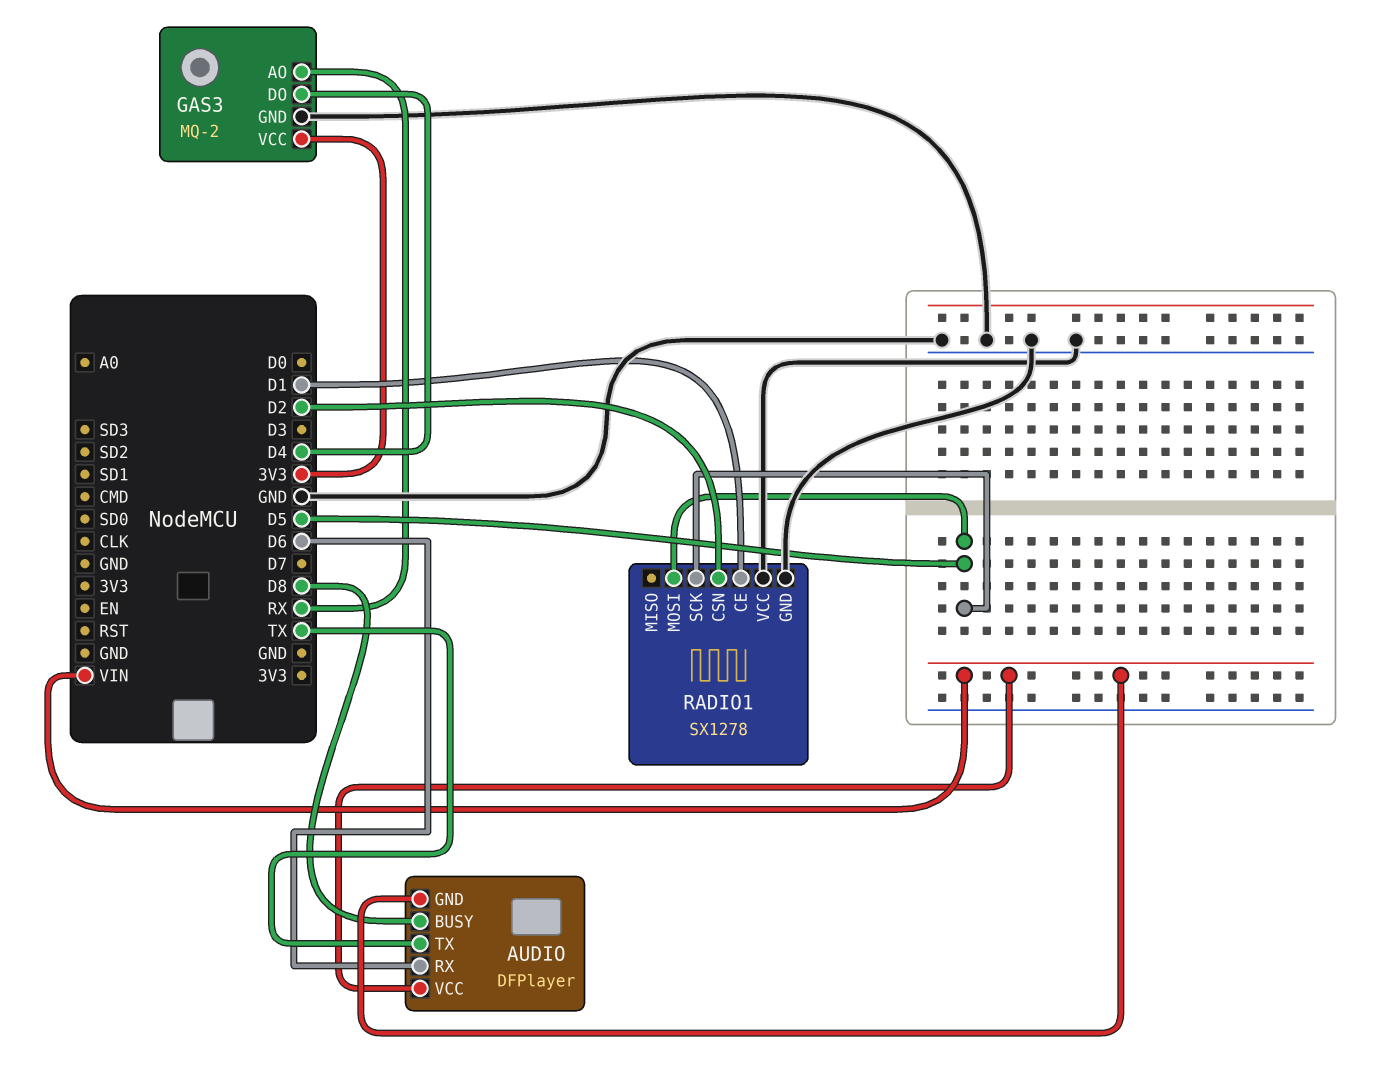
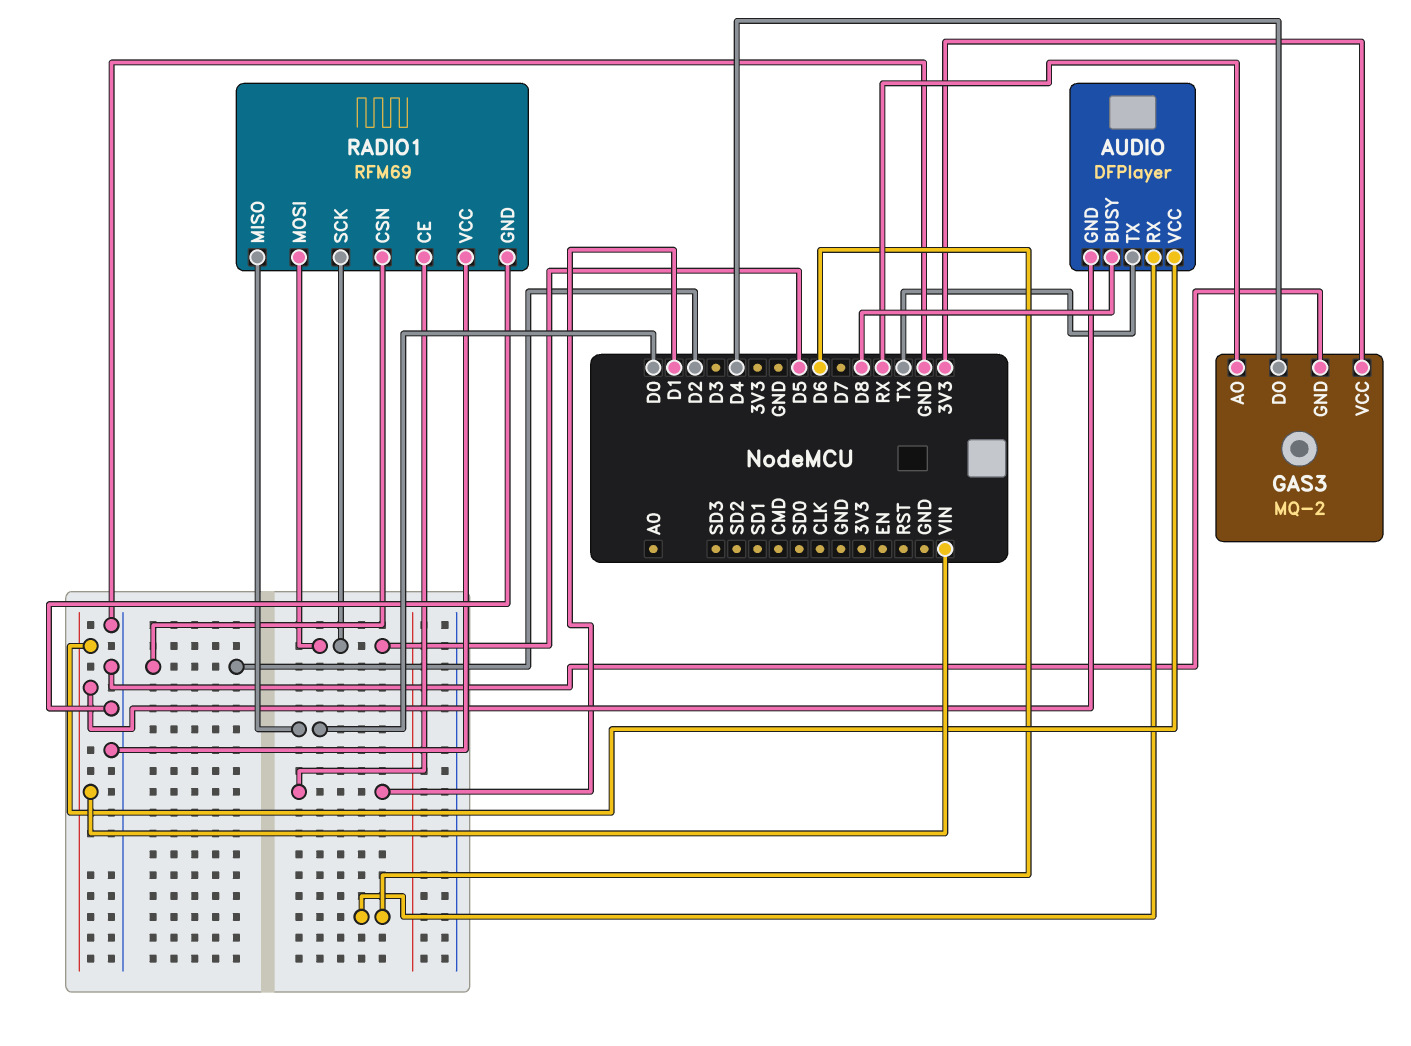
RADIO1: SX1278 -> RFM69
RADIO1 pin MISO: none -> D0

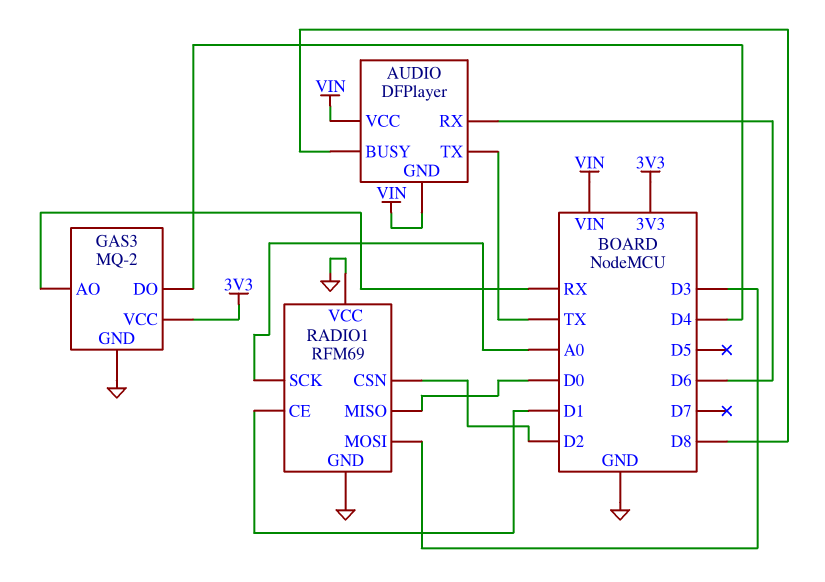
RADIO1 pin MOSI: D5 -> D3
RADIO1 pin SCK: D5 -> A0

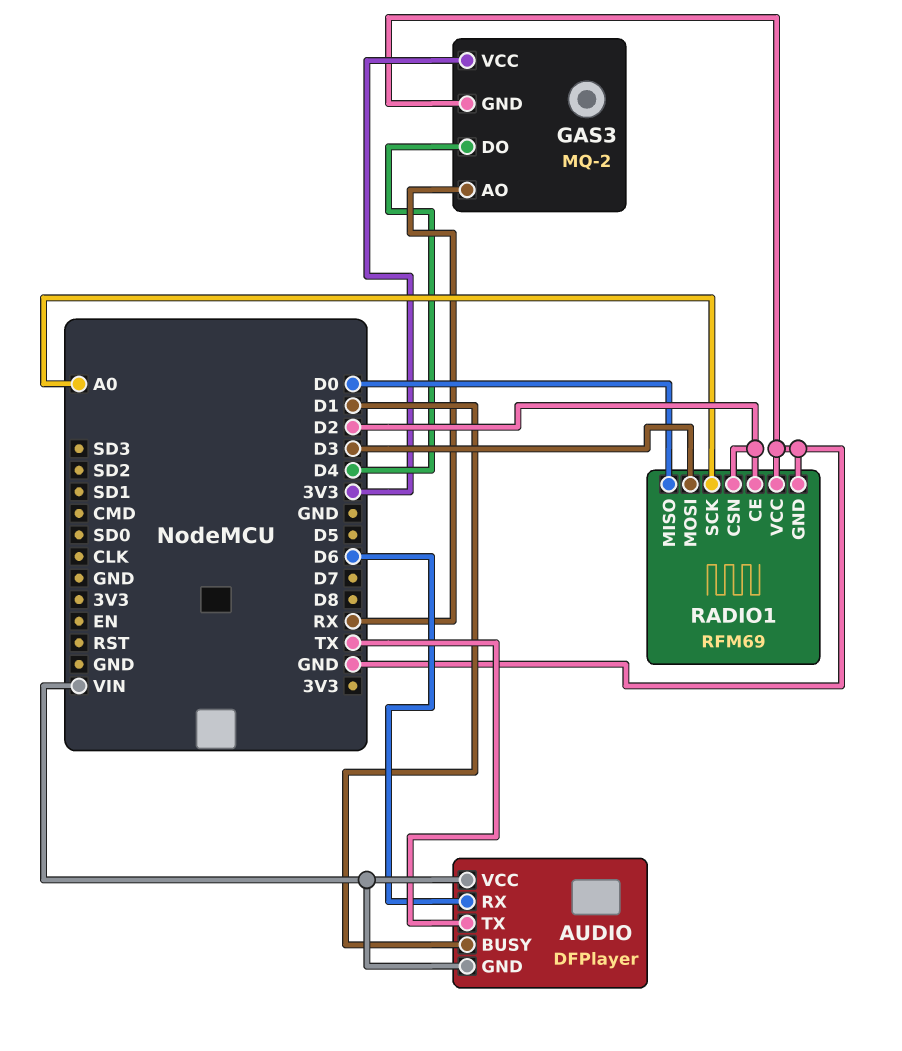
AUDIO pin BUSY: D8 -> D1
RADIO1 pin CE: D1 -> D2

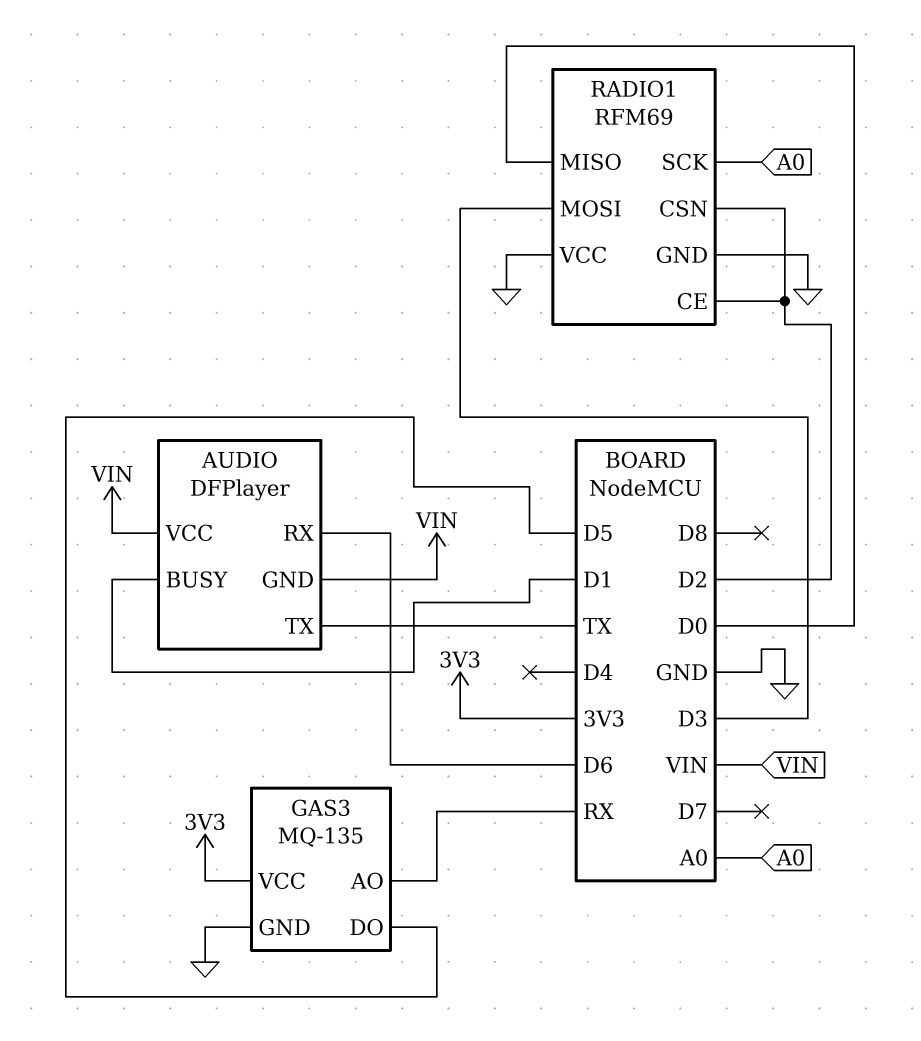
GAS3: MQ-2 -> MQ-135
GAS3 pin DO: D4 -> D5

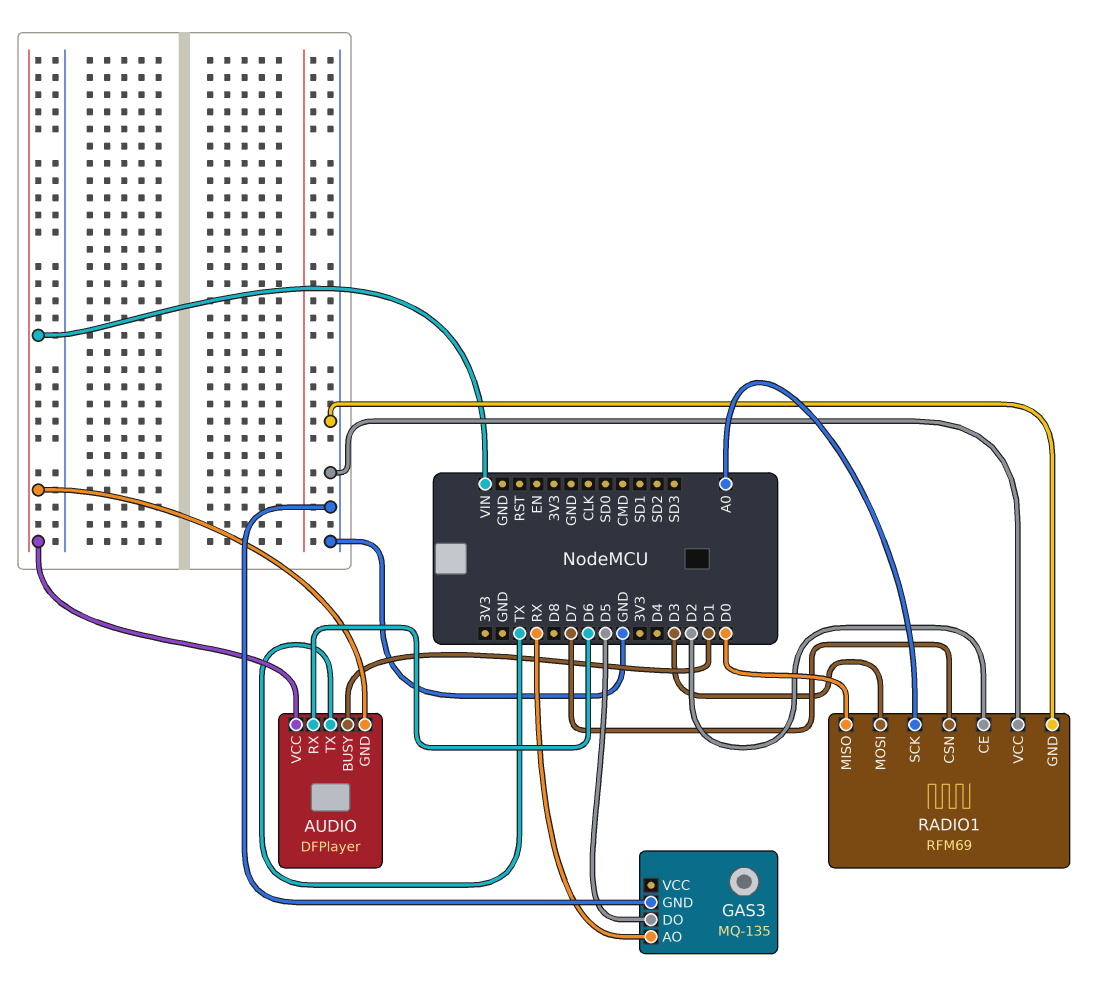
GAS3 pin VCC: 3V3 -> none
RADIO1 pin CSN: D2 -> D7

